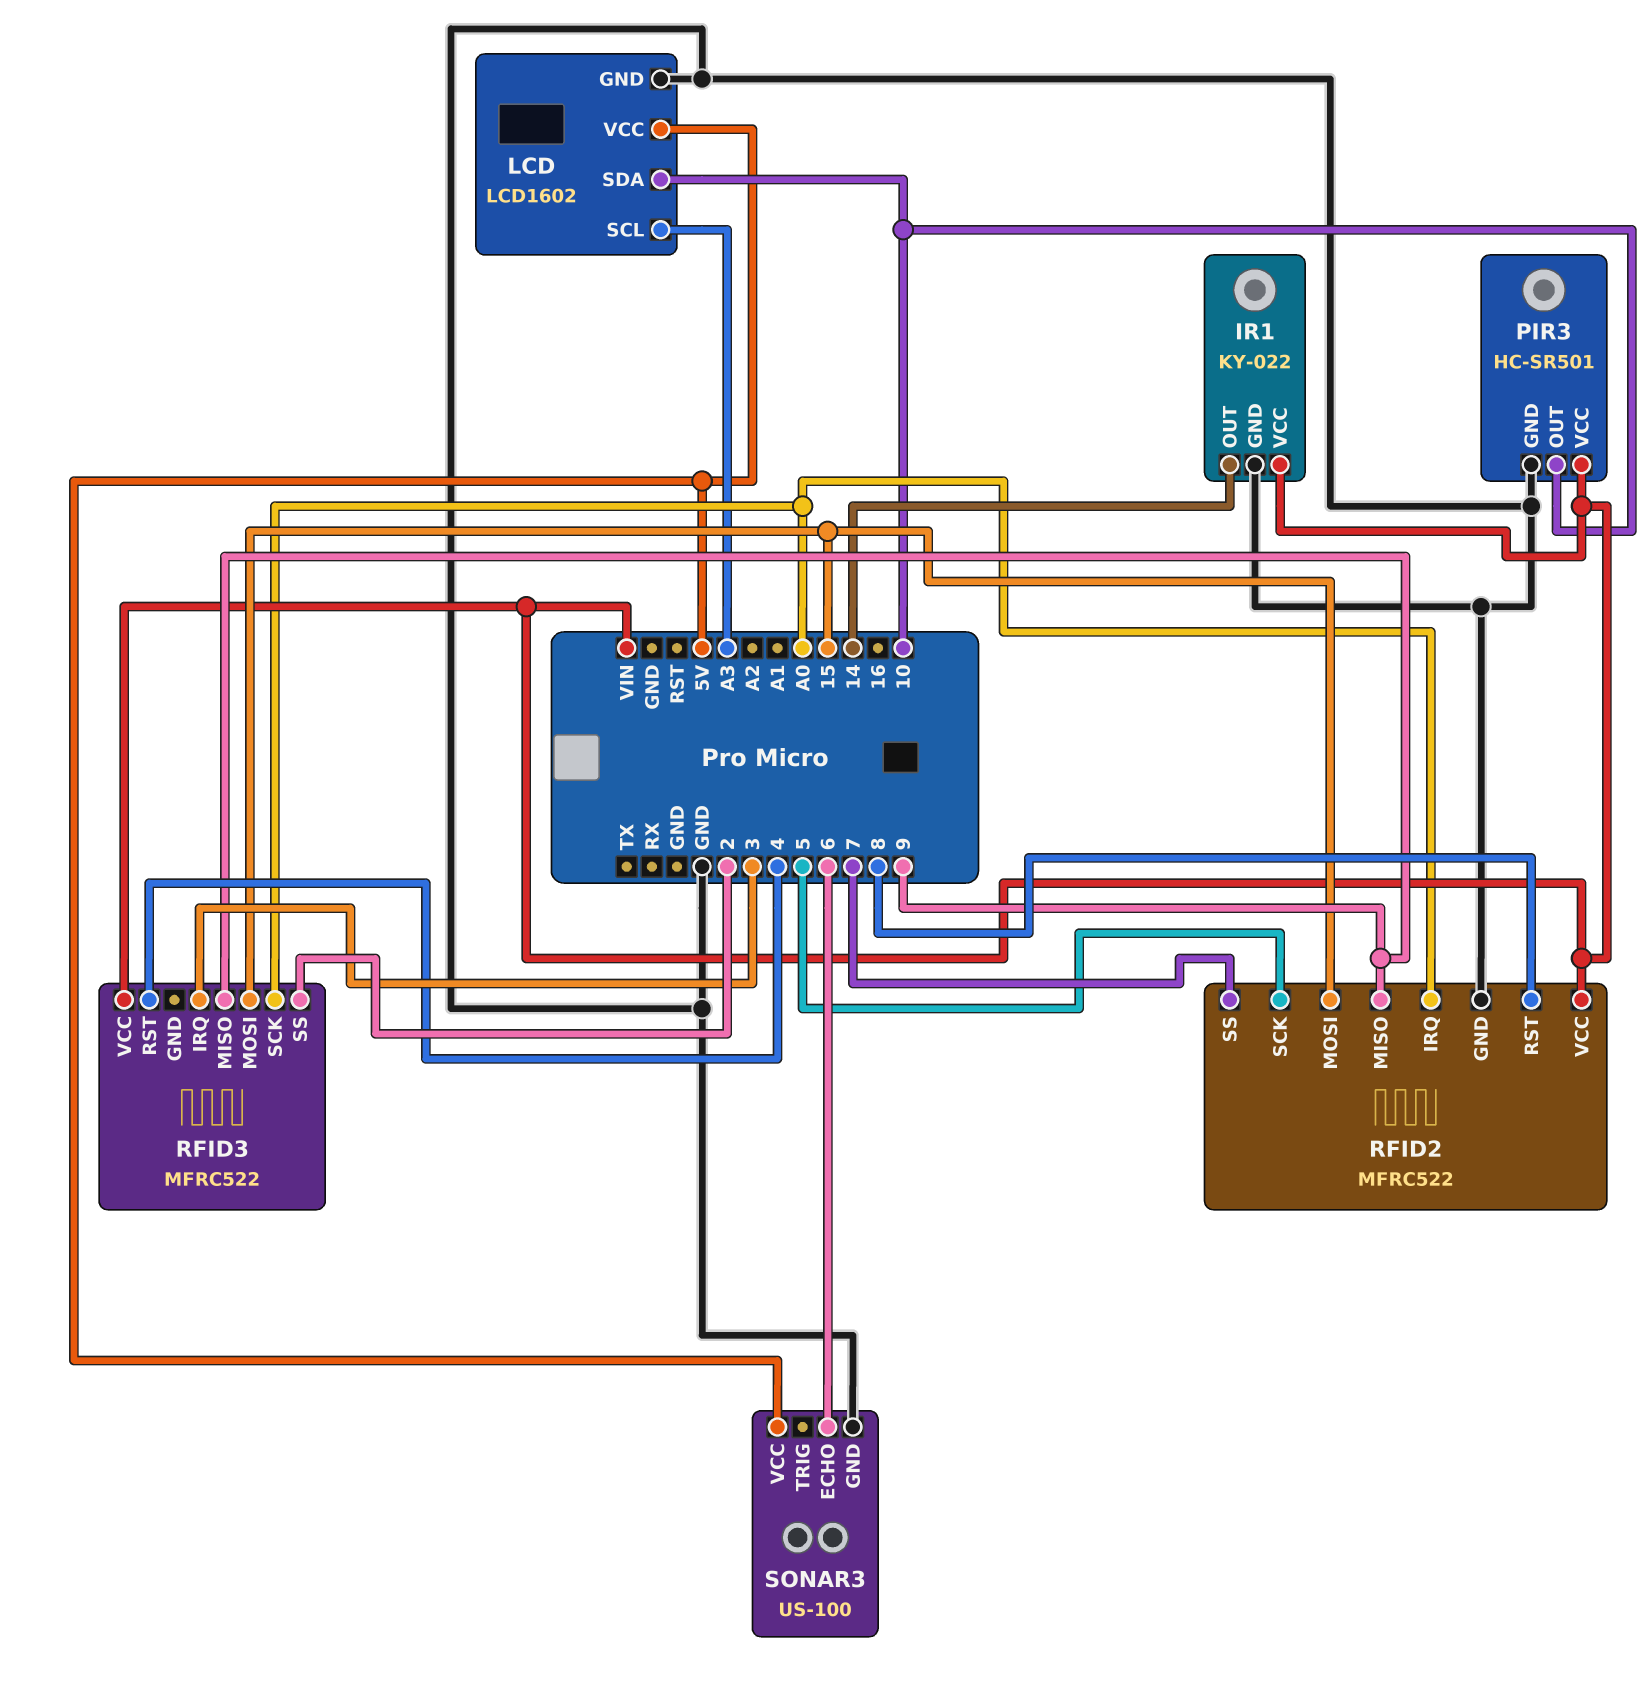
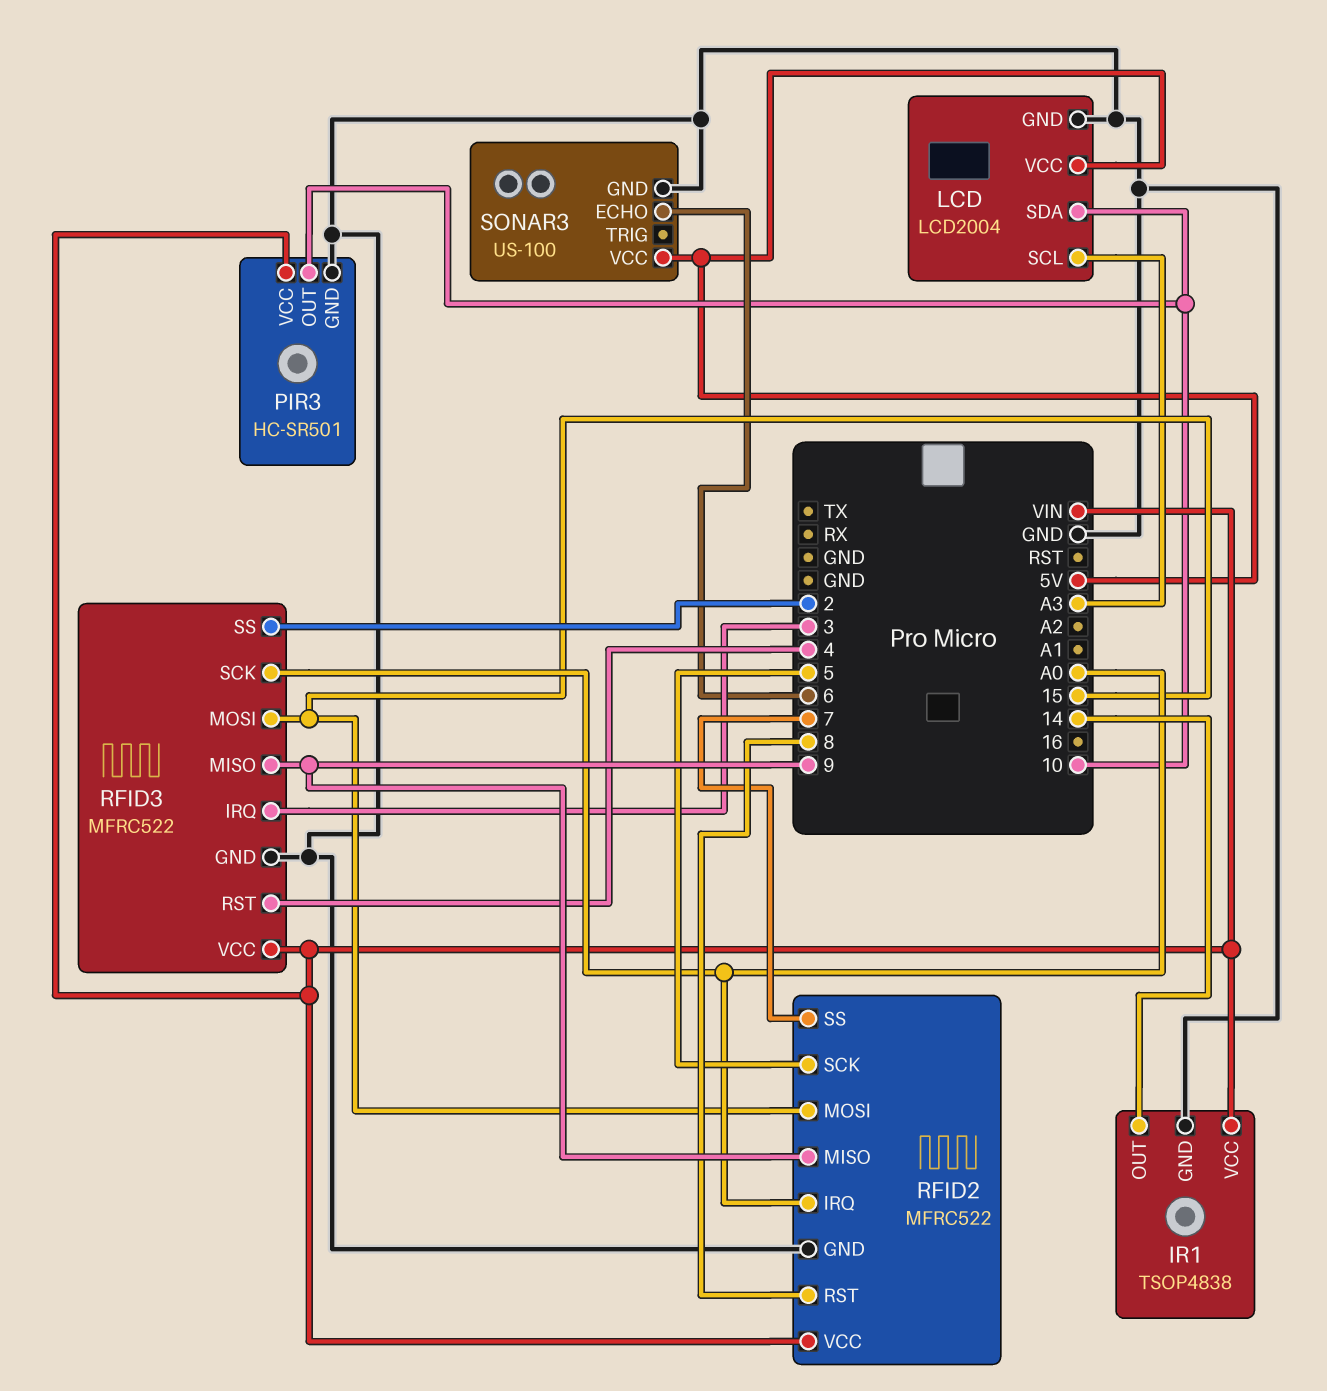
IR1: KY-022 -> TSOP4838
LCD: LCD1602 -> LCD2004
RFID3 pin GND: none -> GND

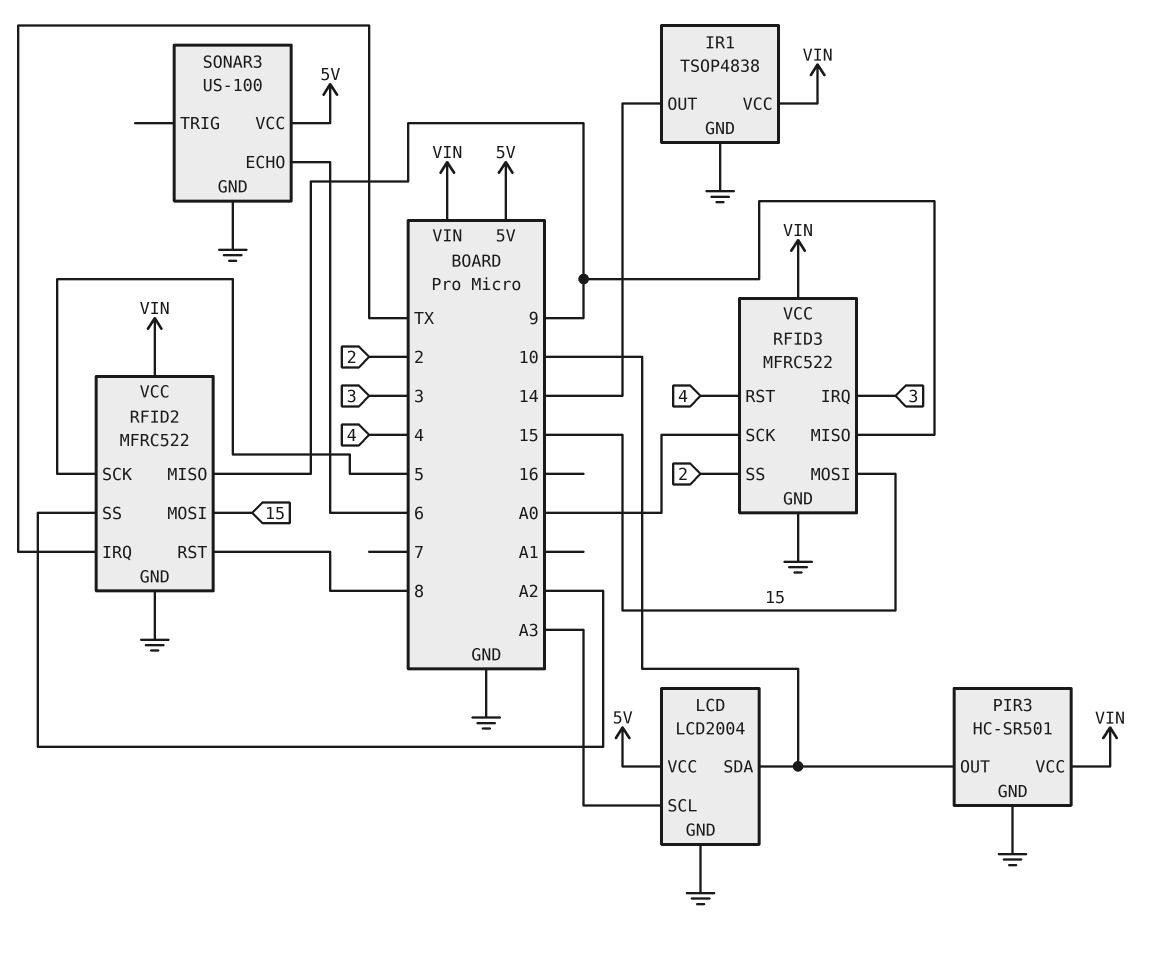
RFID2 pin IRQ: A0 -> TX
RFID2 pin SS: 7 -> A2

